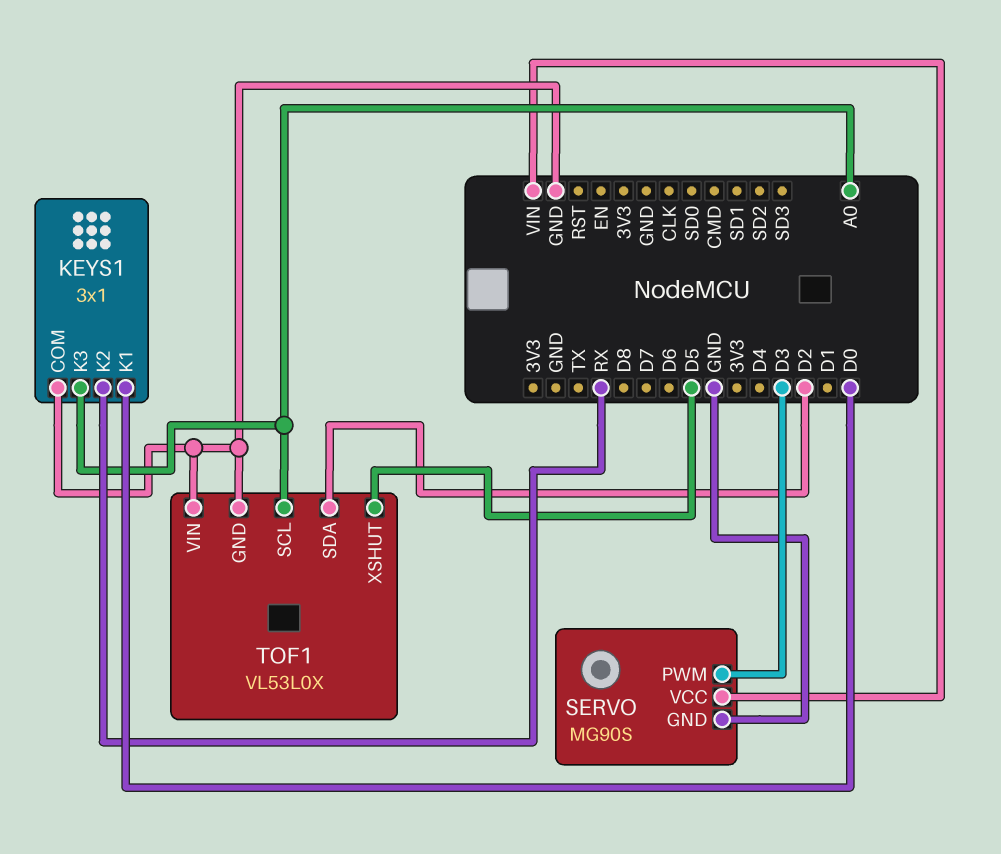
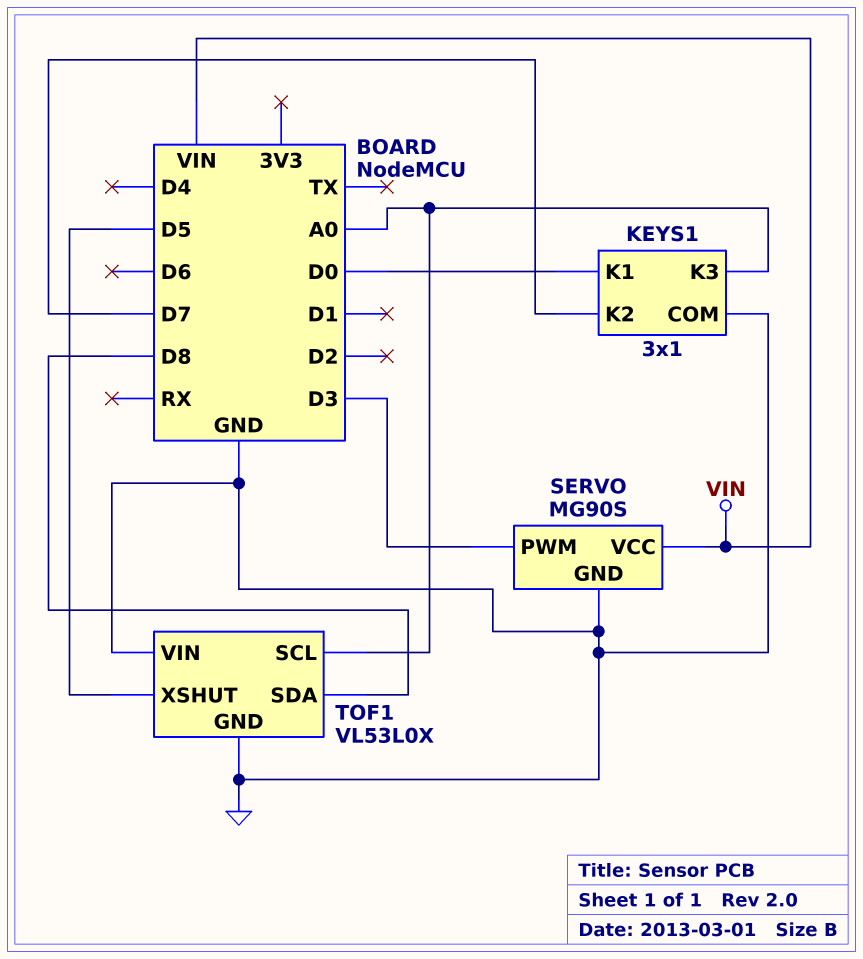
KEYS1 pin K2: RX -> D7
TOF1 pin SDA: D2 -> D8

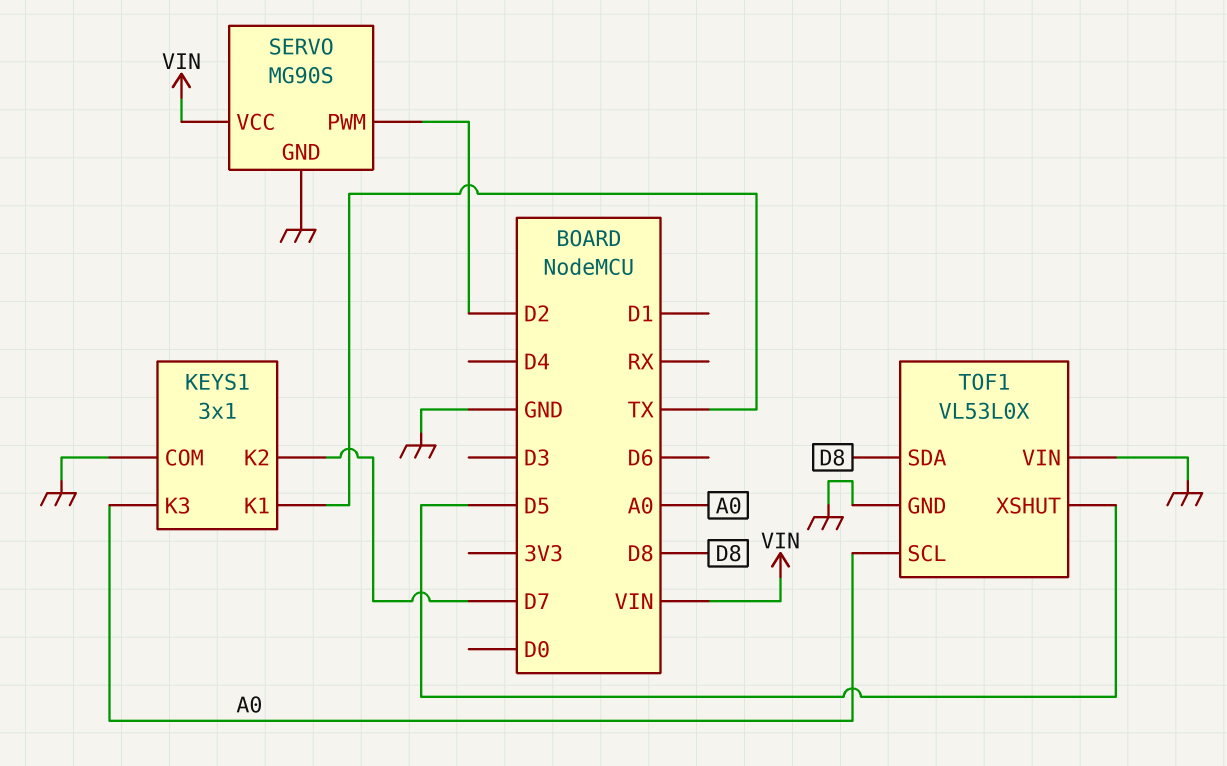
KEYS1 pin K1: D0 -> TX
SERVO pin PWM: D3 -> D2

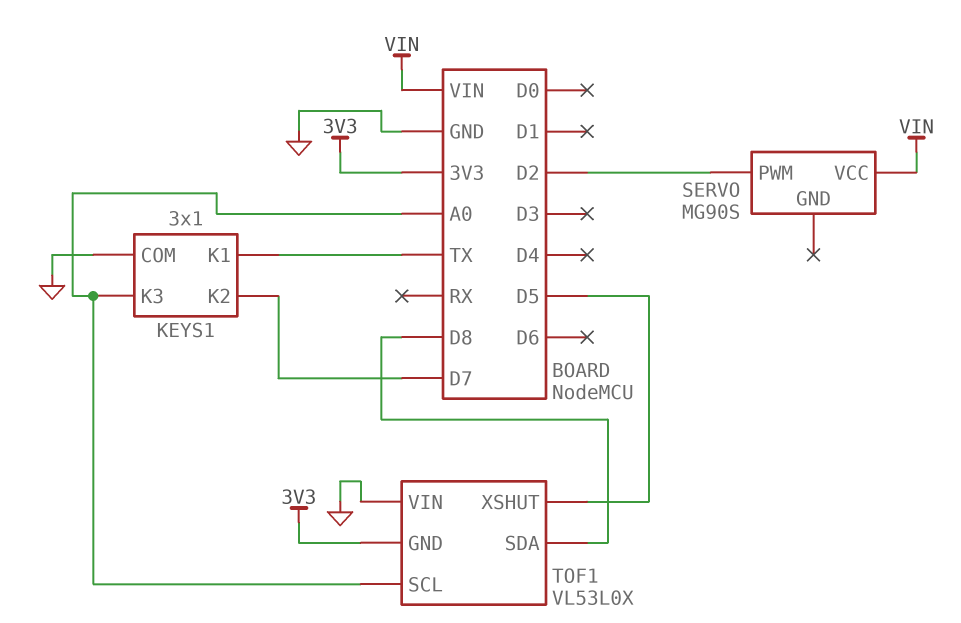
SERVO pin GND: GND -> none
TOF1 pin GND: GND -> 3V3

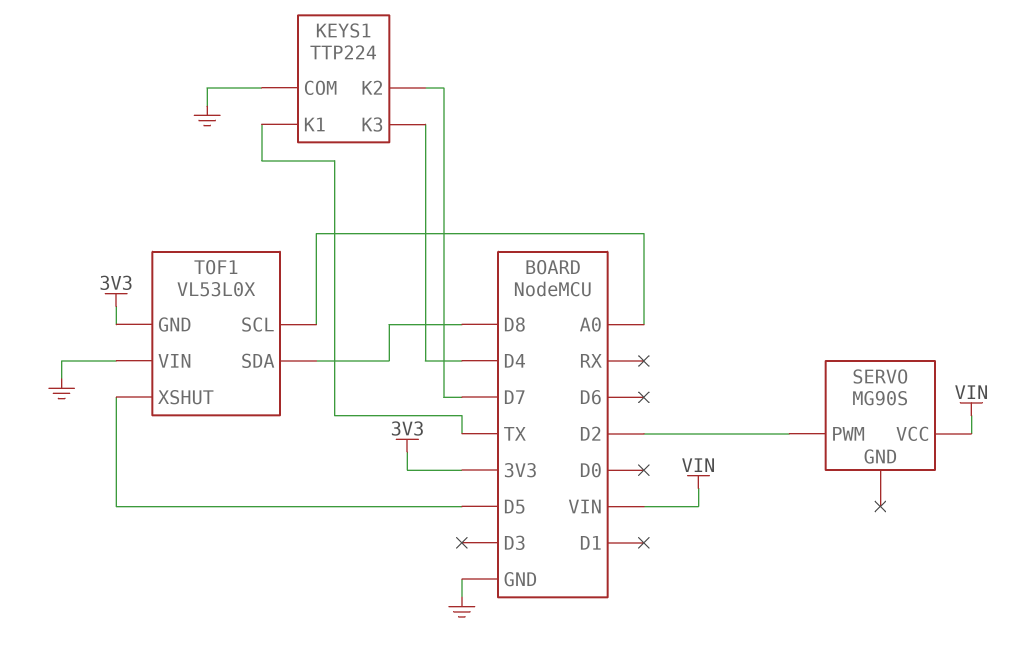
KEYS1: 3x1 -> TTP224
KEYS1 pin K3: A0 -> D4

